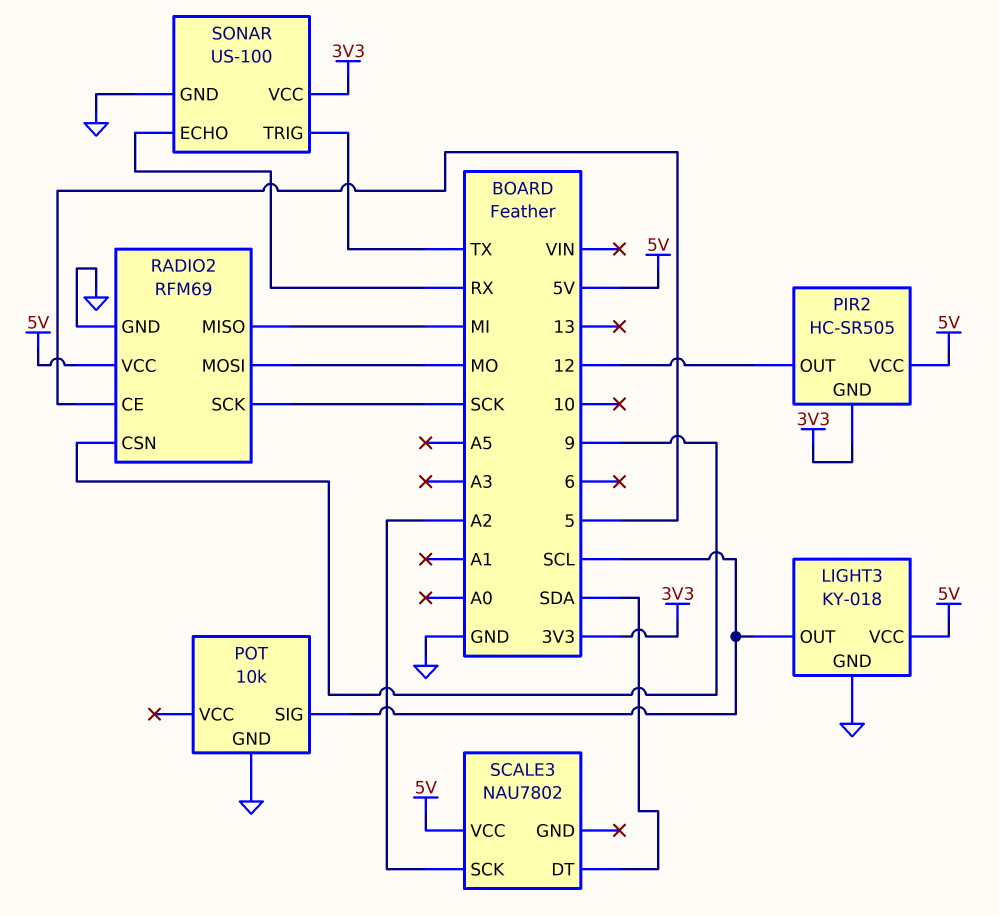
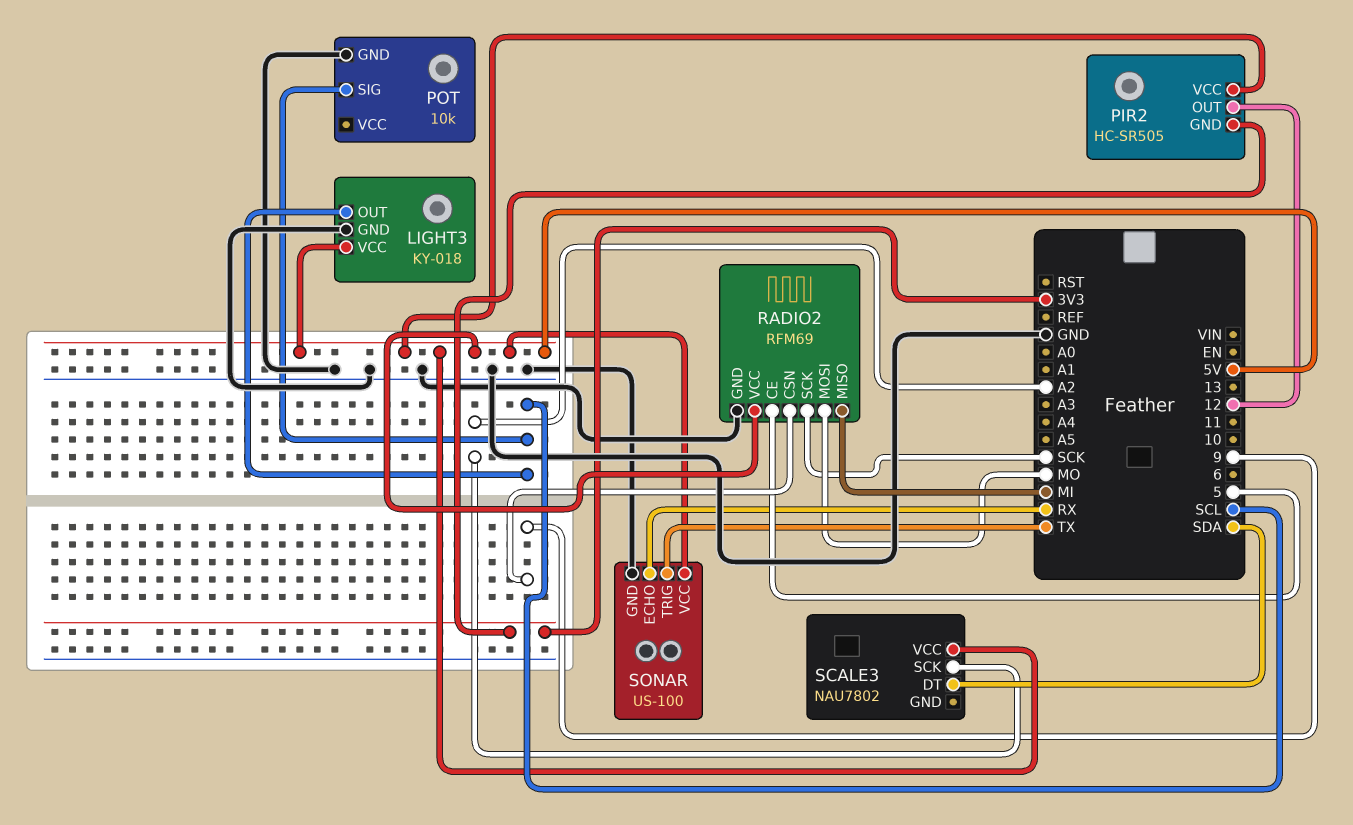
SONAR pin VCC: 3V3 -> 5V

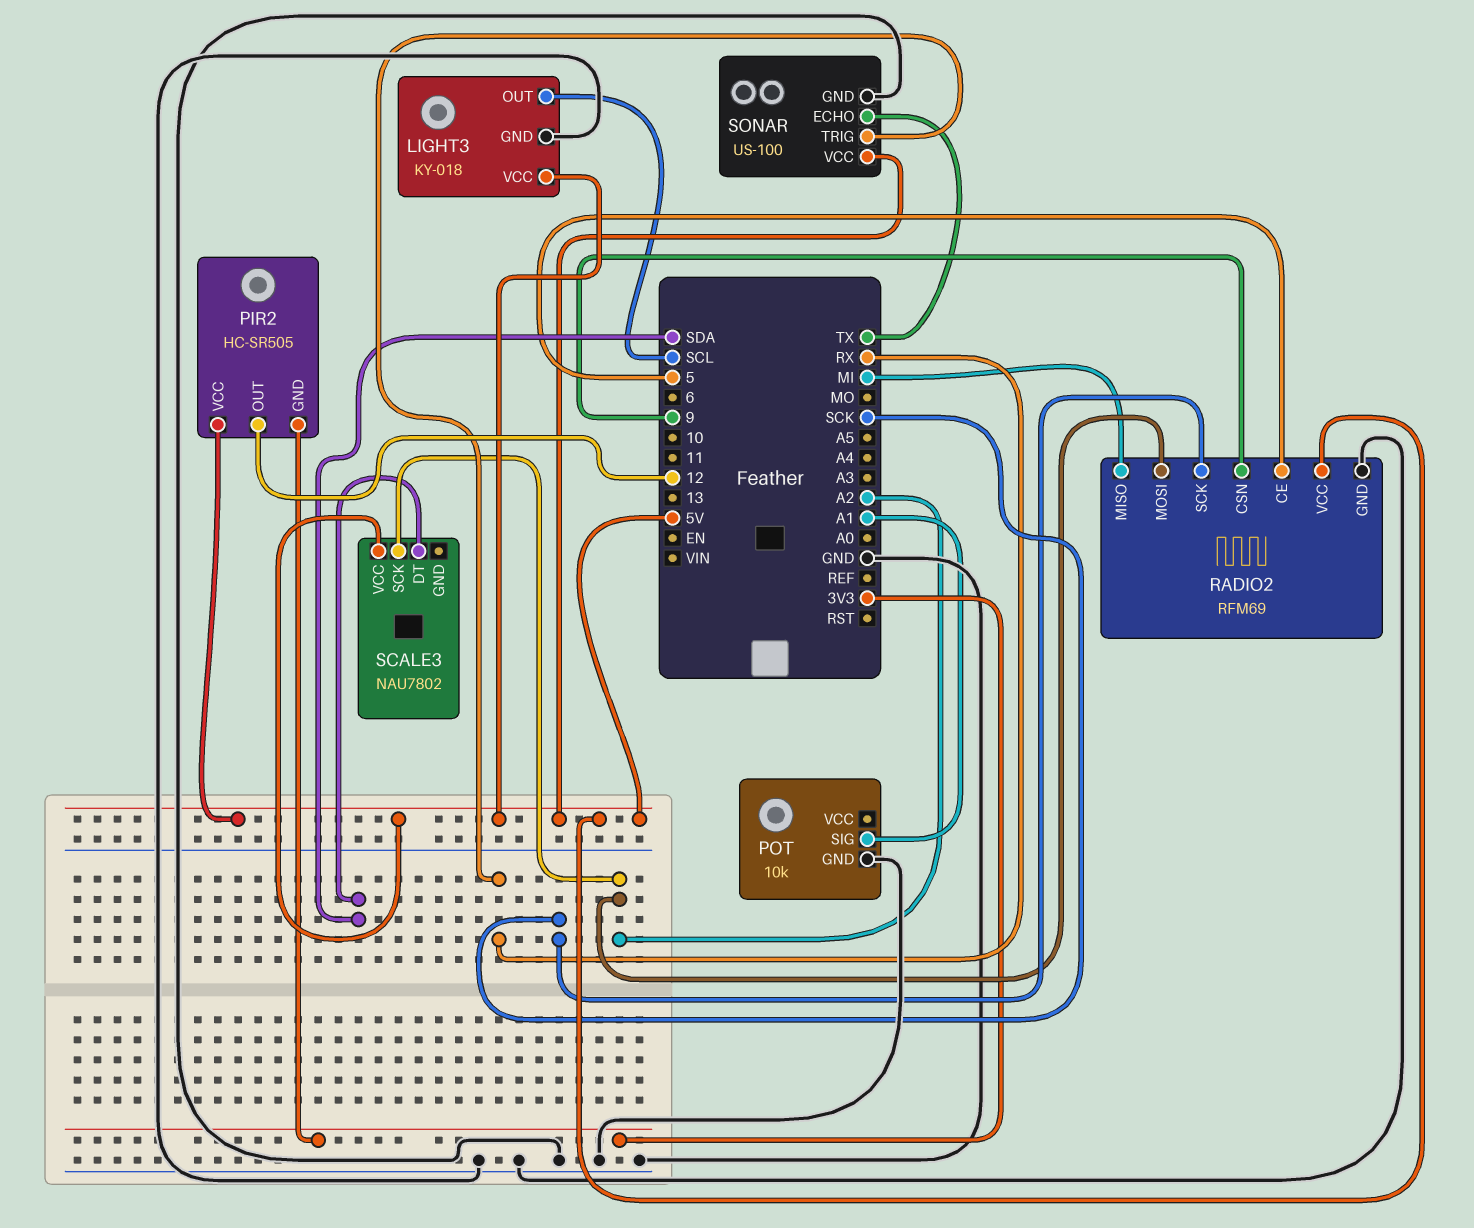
POT pin SIG: SCL -> A1
RADIO2 pin MOSI: MO -> A2
SONAR pin ECHO: RX -> TX
SONAR pin TRIG: TX -> RX

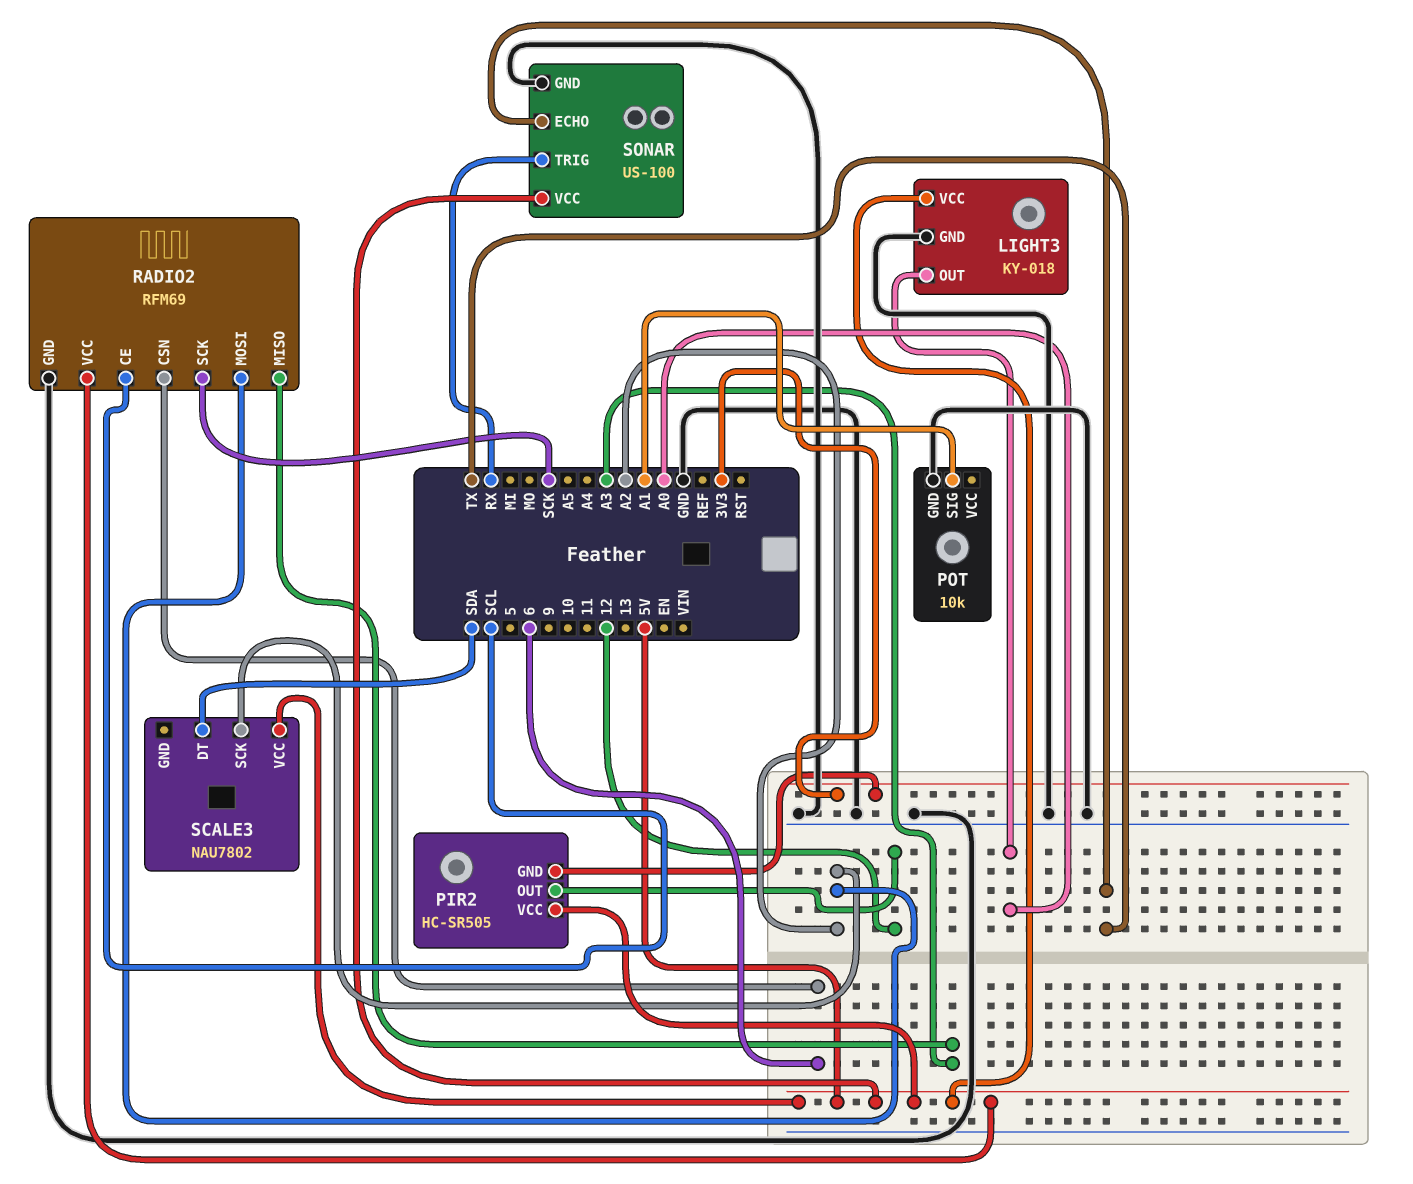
LIGHT3 pin OUT: SCL -> A0
RADIO2 pin CE: 5 -> SCL
RADIO2 pin CSN: 9 -> 6
RADIO2 pin MISO: MI -> A3

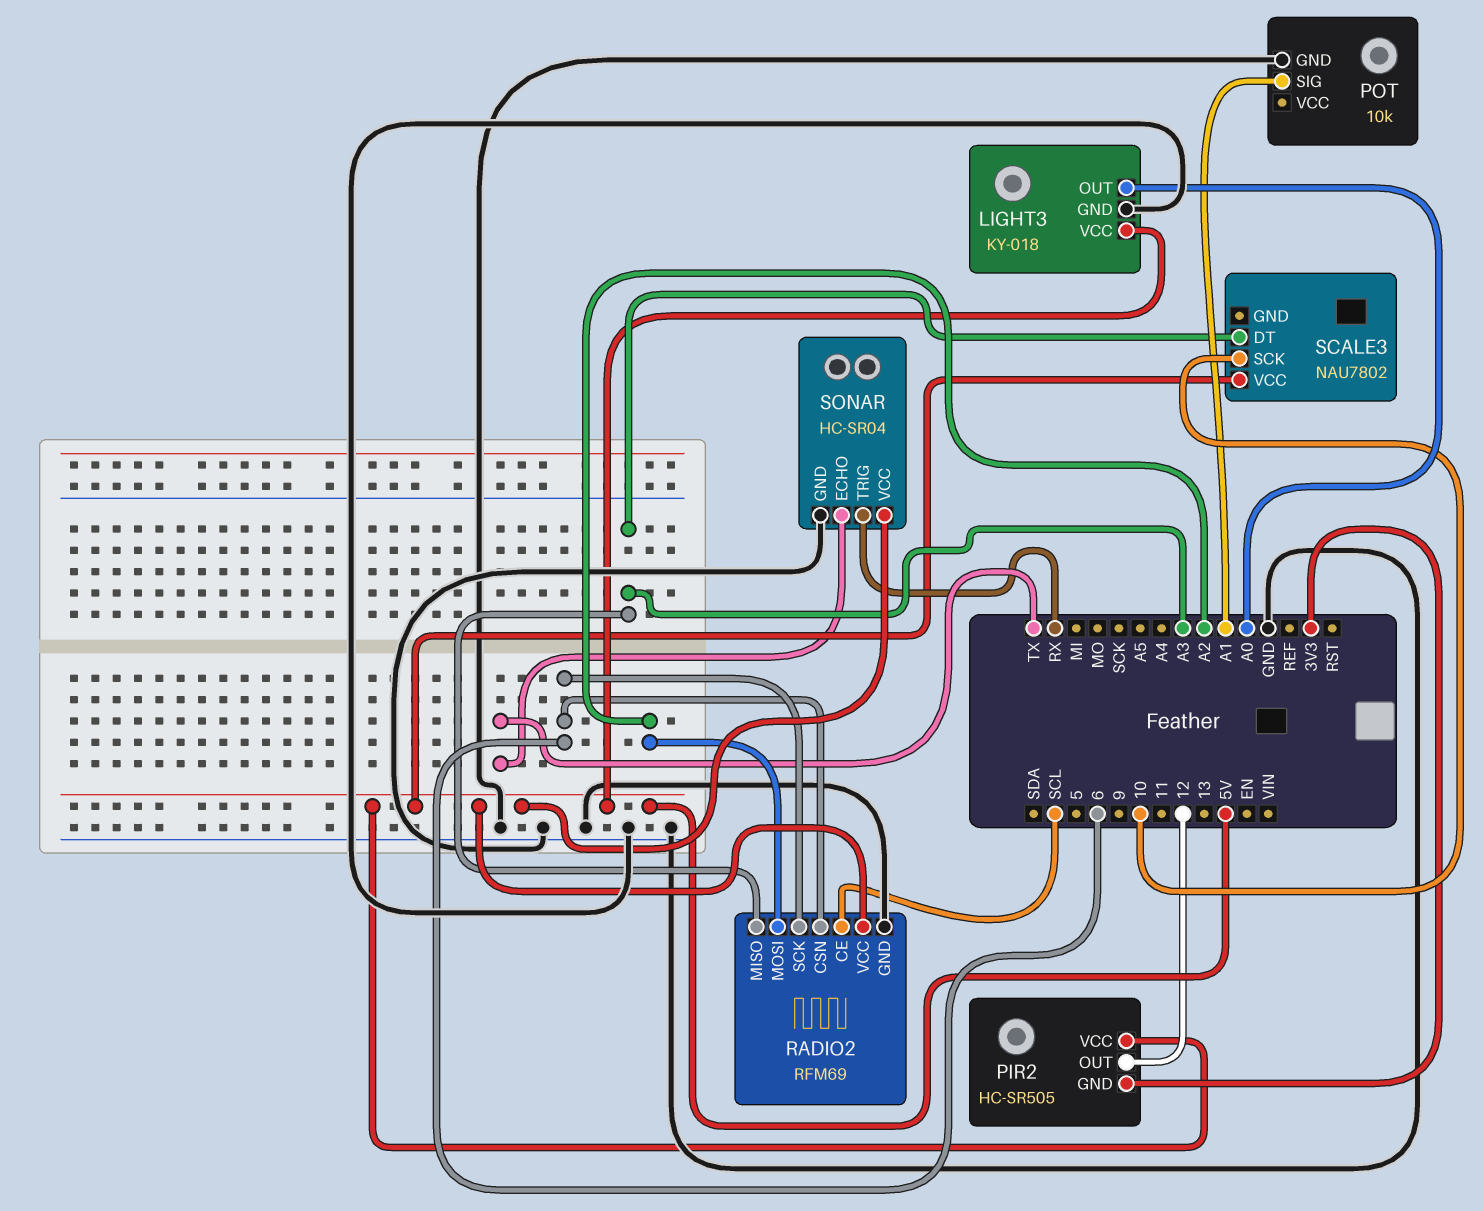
RADIO2 pin SCK: SCK -> 6
SCALE3 pin DT: SDA -> A3
SCALE3 pin SCK: A2 -> 10
SONAR: US-100 -> HC-SR04

